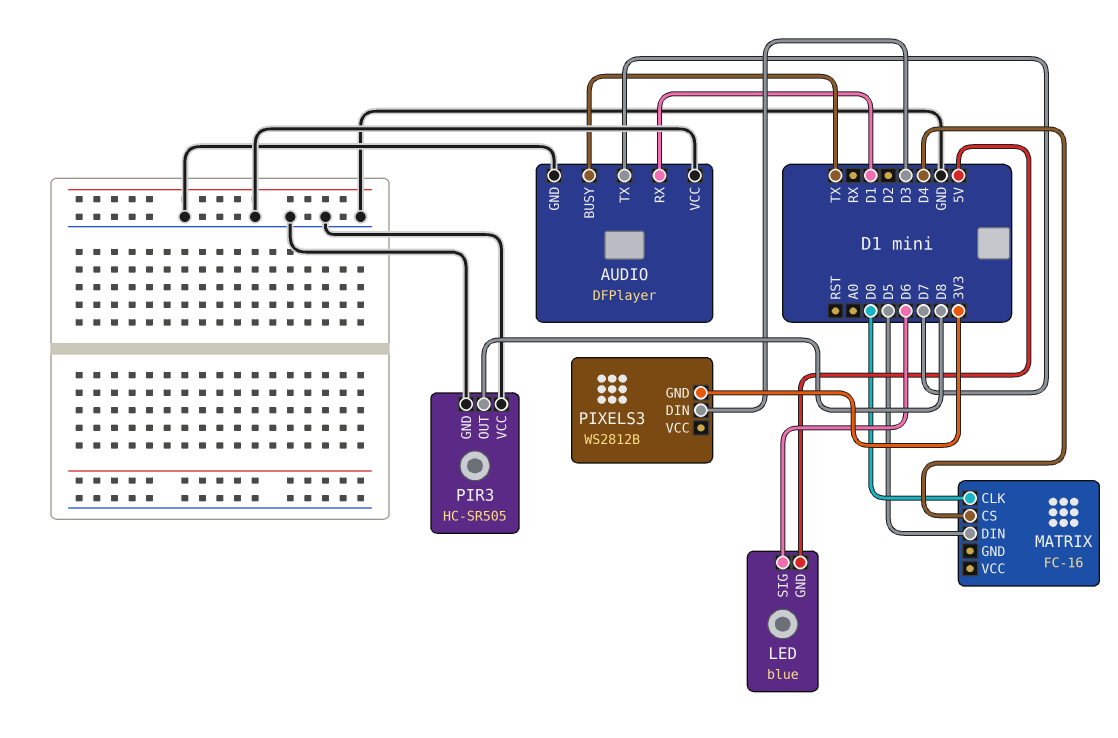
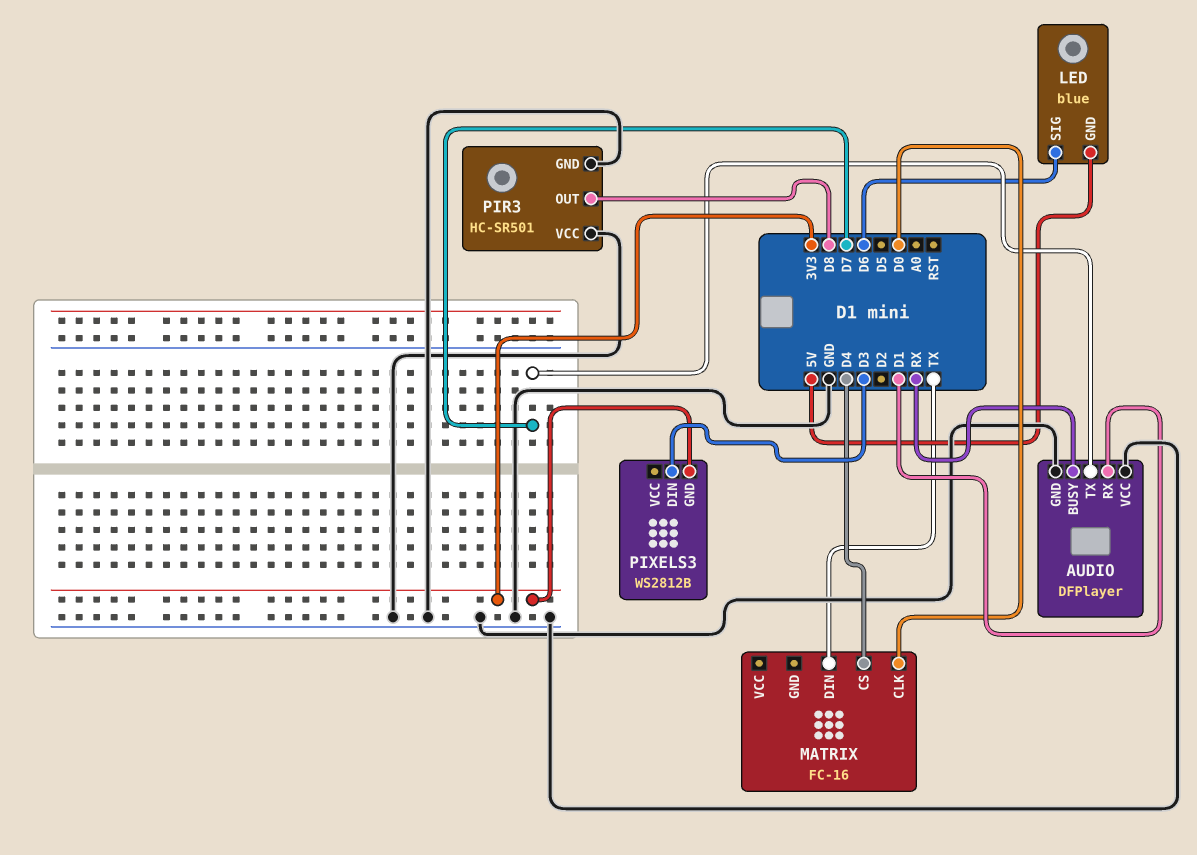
AUDIO pin BUSY: TX -> RX
MATRIX pin DIN: D5 -> TX
PIR3: HC-SR505 -> HC-SR501

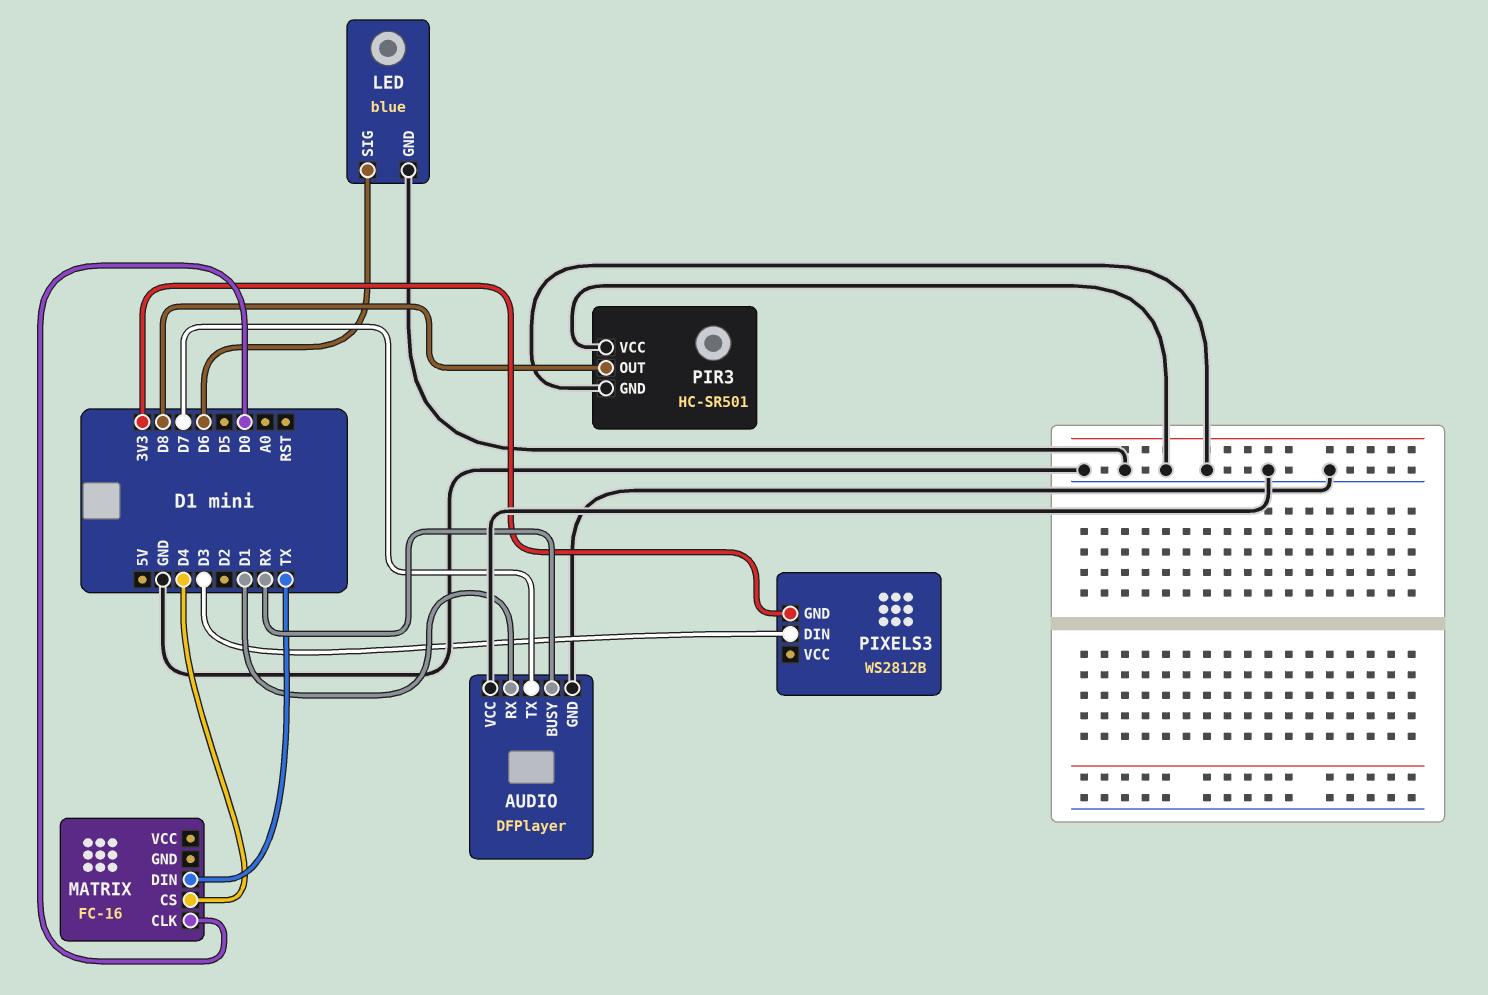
LED pin GND: 5V -> GND

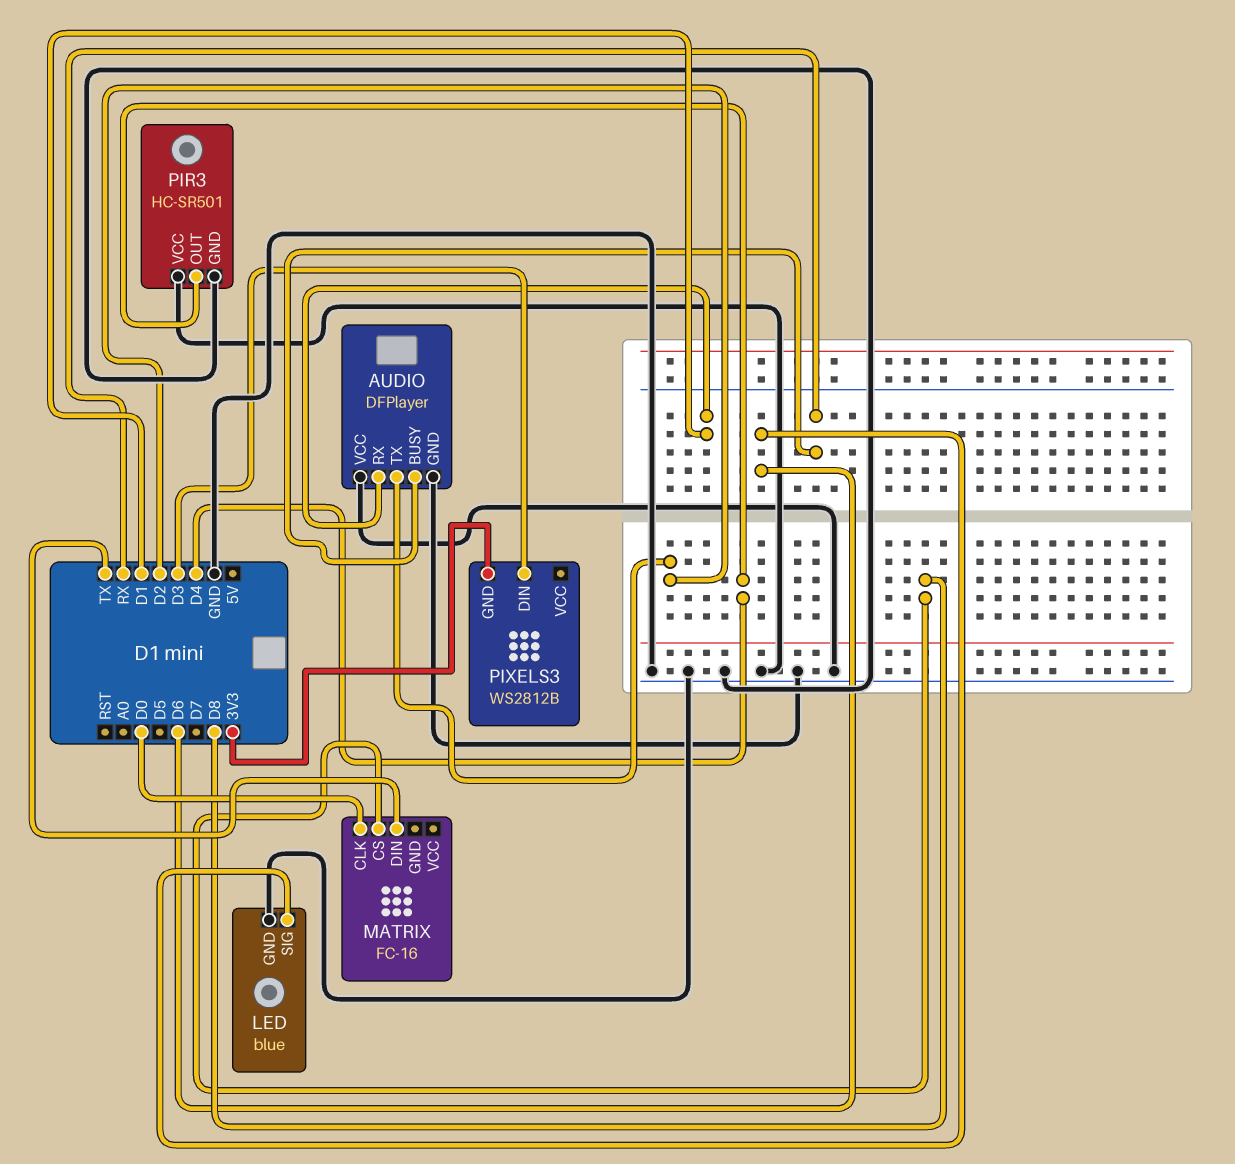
AUDIO pin TX: D7 -> D2
MATRIX pin CS: D4 -> D8
PIR3 pin OUT: D8 -> D4

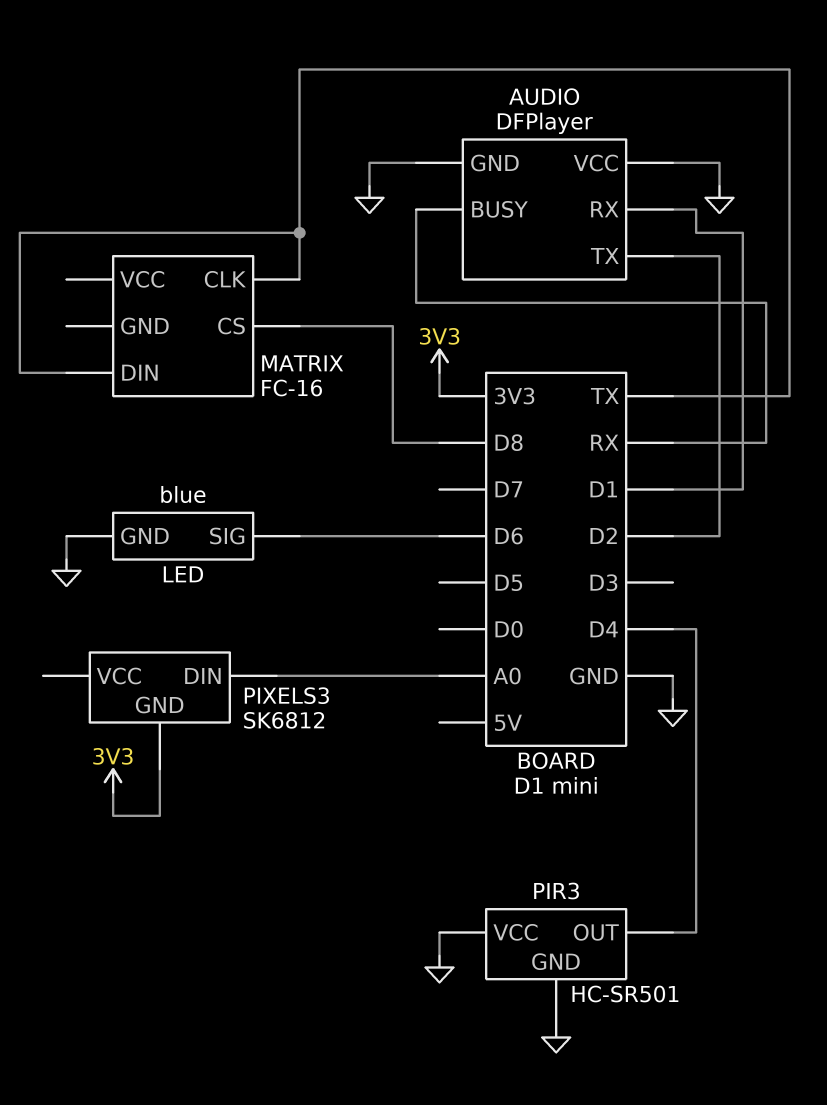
MATRIX pin CLK: D0 -> TX
PIXELS3: WS2812B -> SK6812
PIXELS3 pin DIN: D3 -> A0

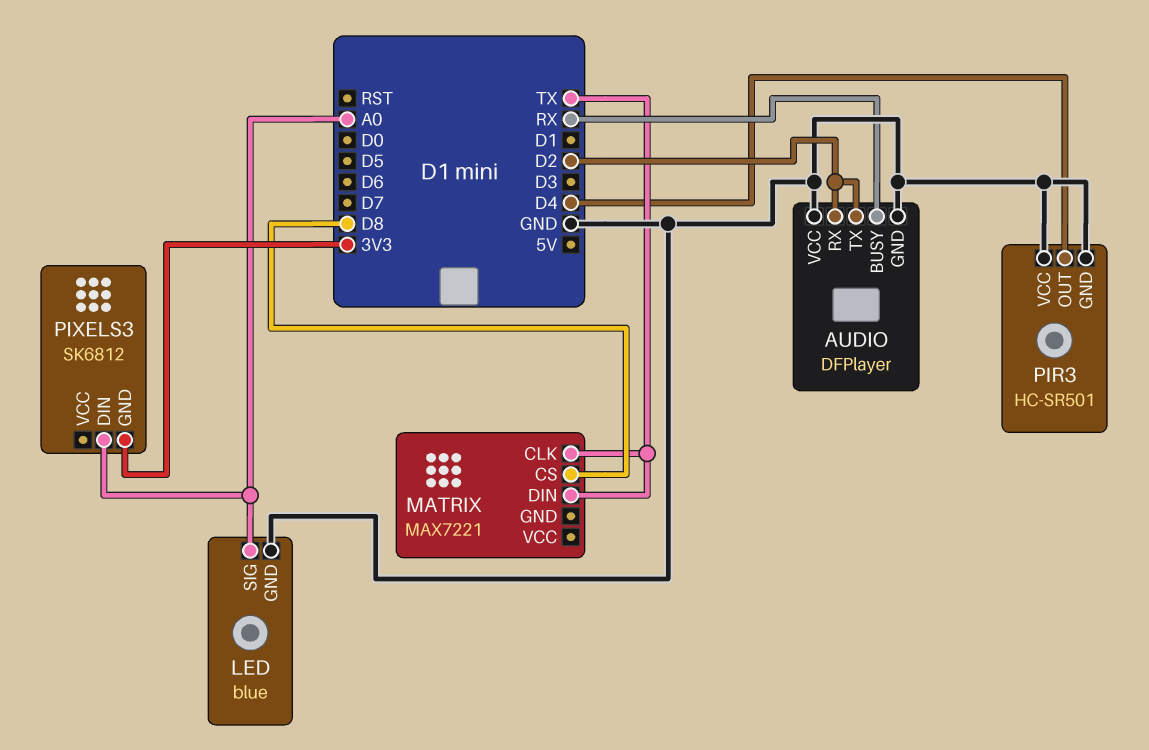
AUDIO pin RX: D1 -> D2
LED pin SIG: D6 -> A0
MATRIX: FC-16 -> MAX7221

